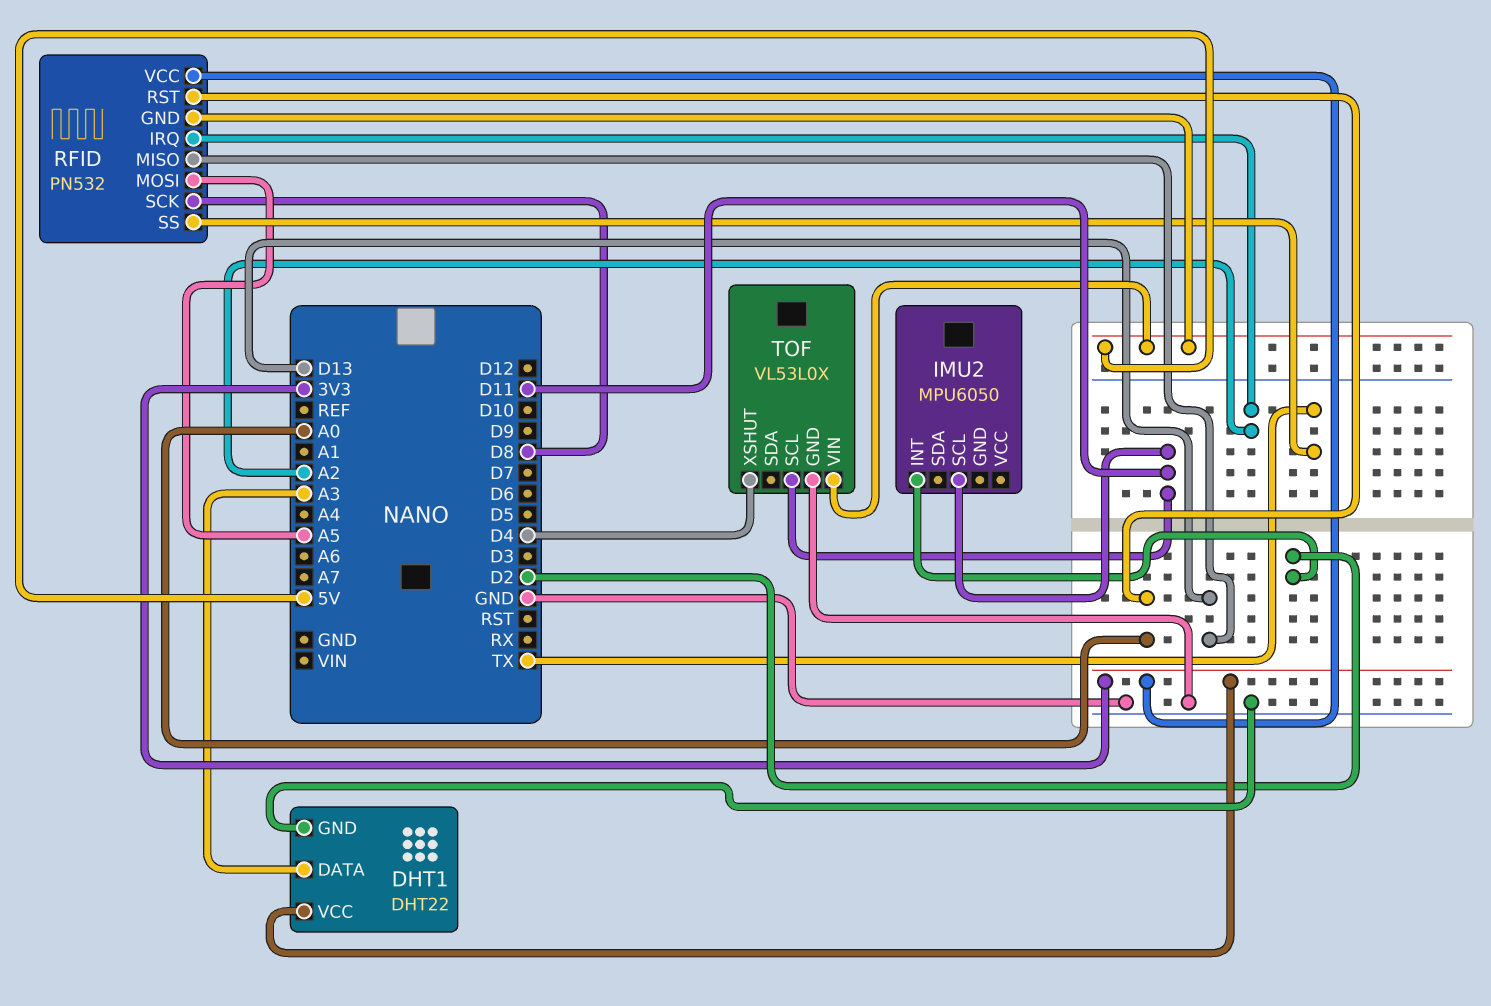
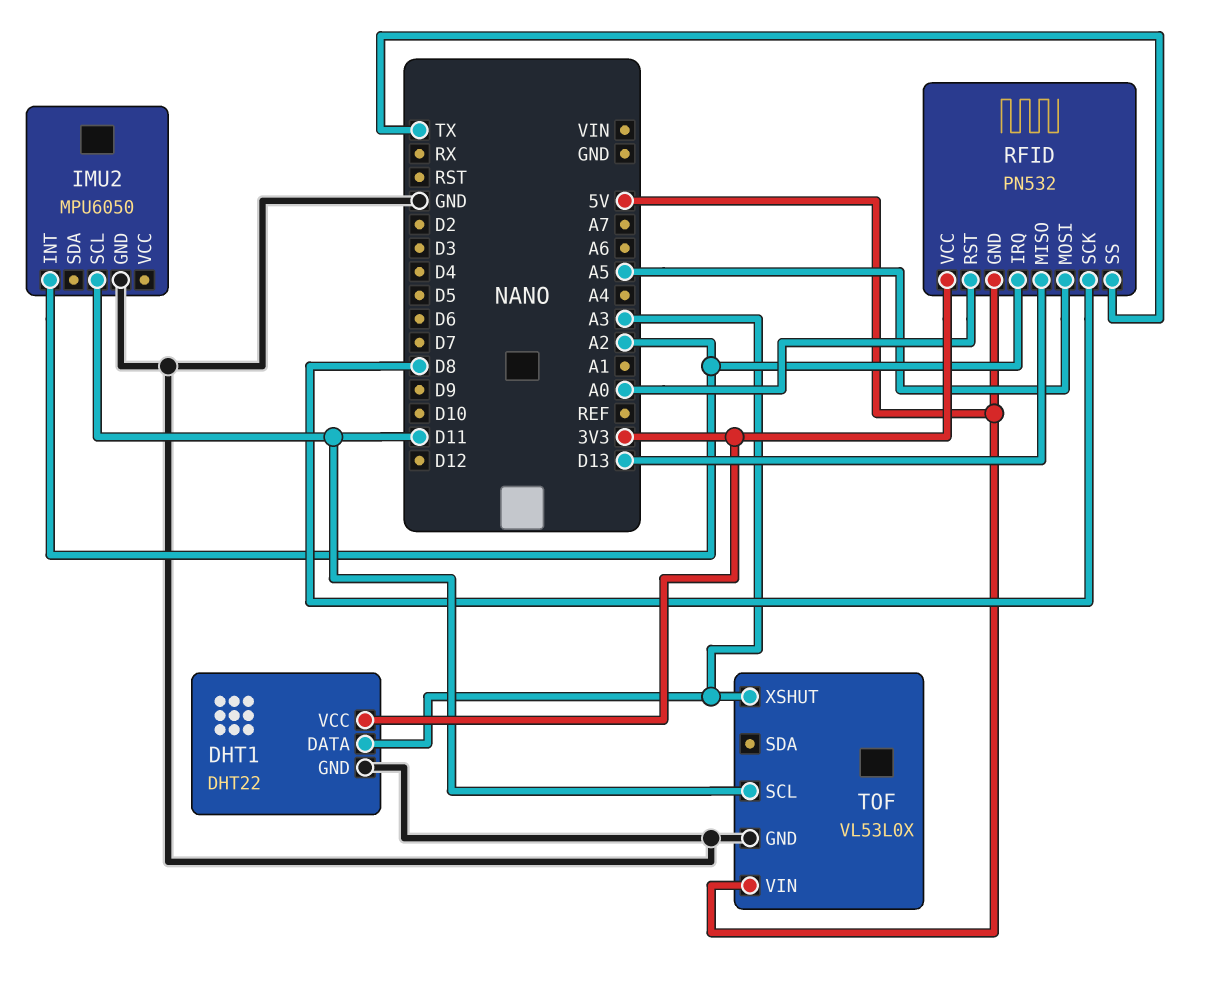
IMU2 pin GND: none -> GND
IMU2 pin INT: D2 -> A2
TOF pin XSHUT: D4 -> A3

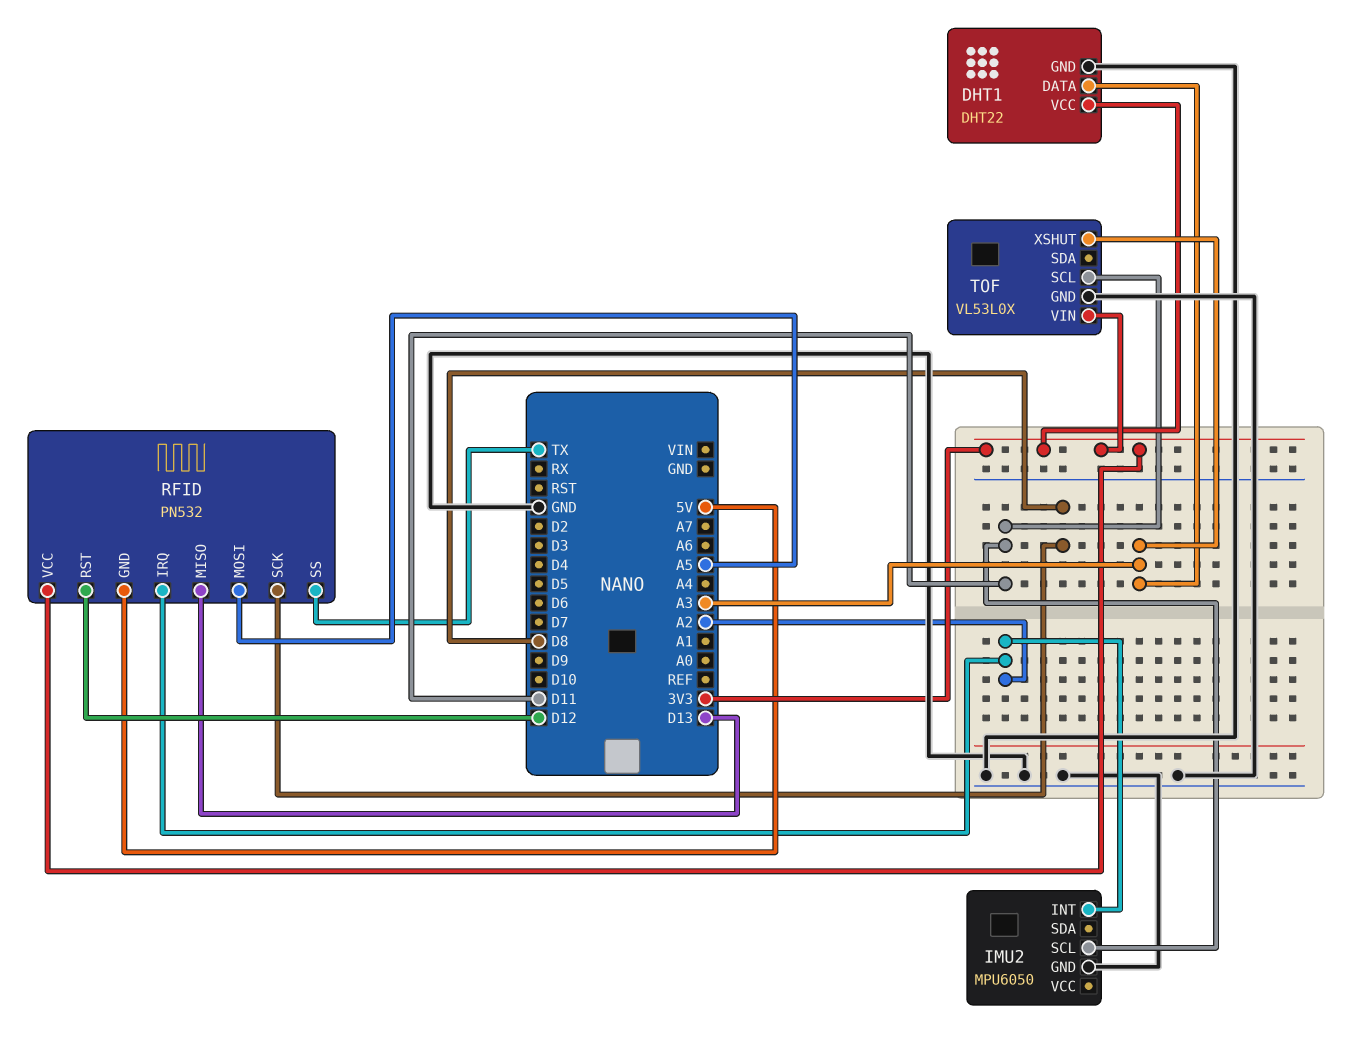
RFID pin RST: A0 -> D12
TOF pin VIN: 5V -> 3V3

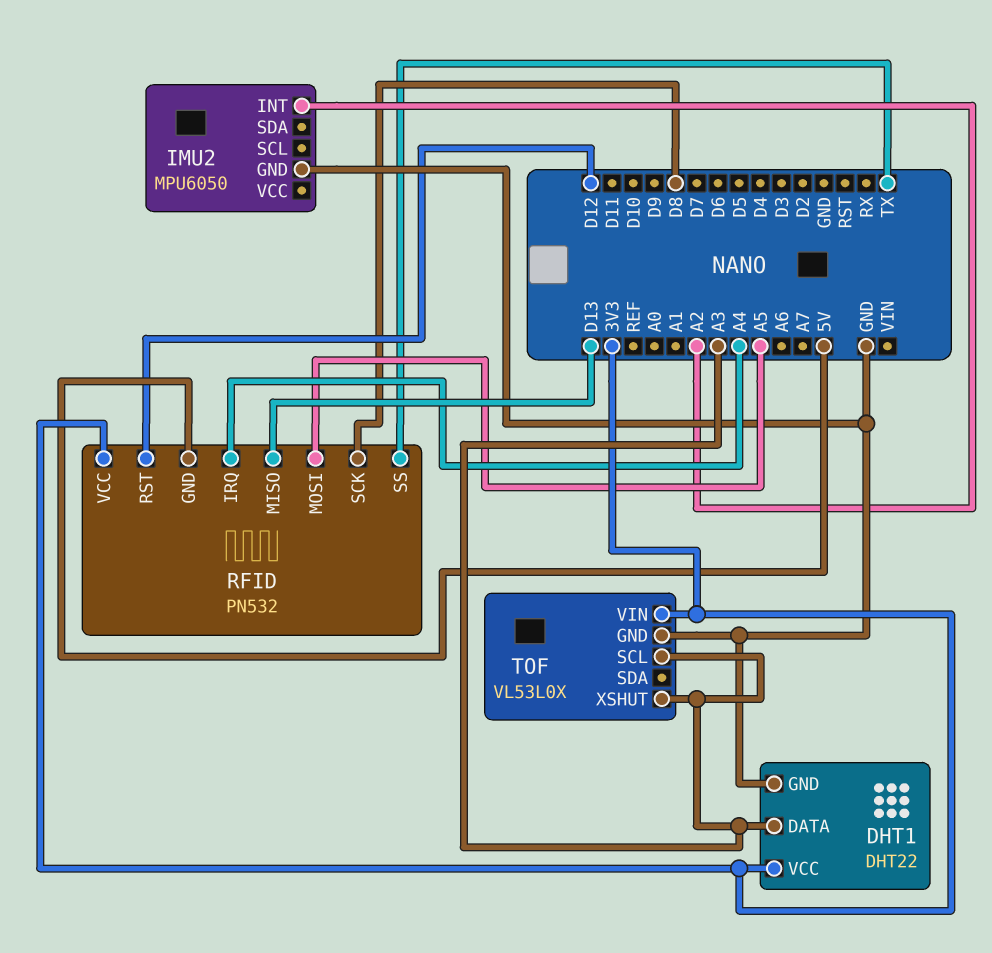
IMU2 pin SCL: D11 -> none
RFID pin IRQ: A2 -> A4
TOF pin SCL: D11 -> A3

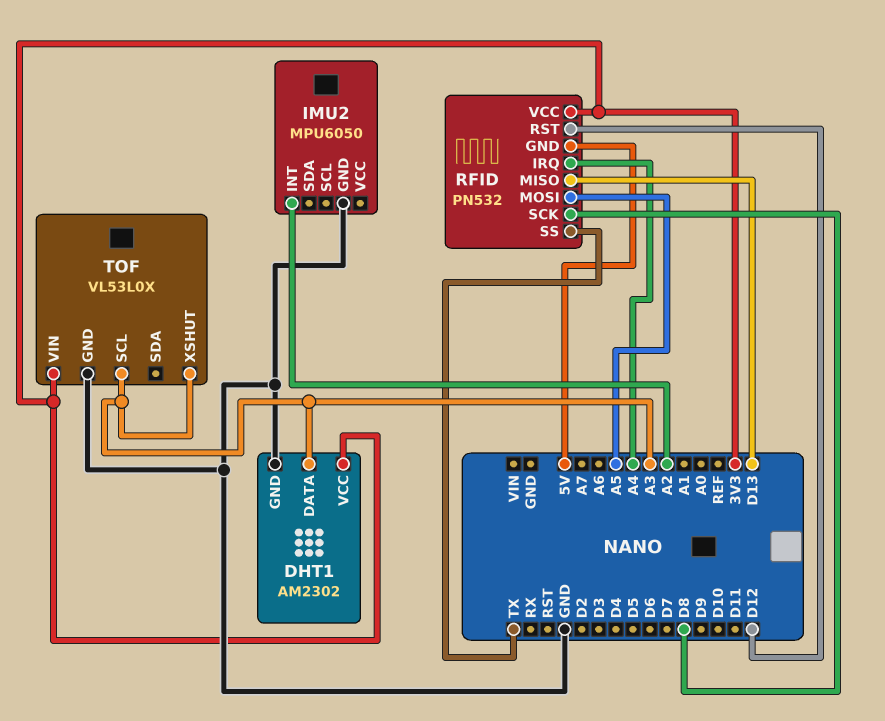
DHT1: DHT22 -> AM2302

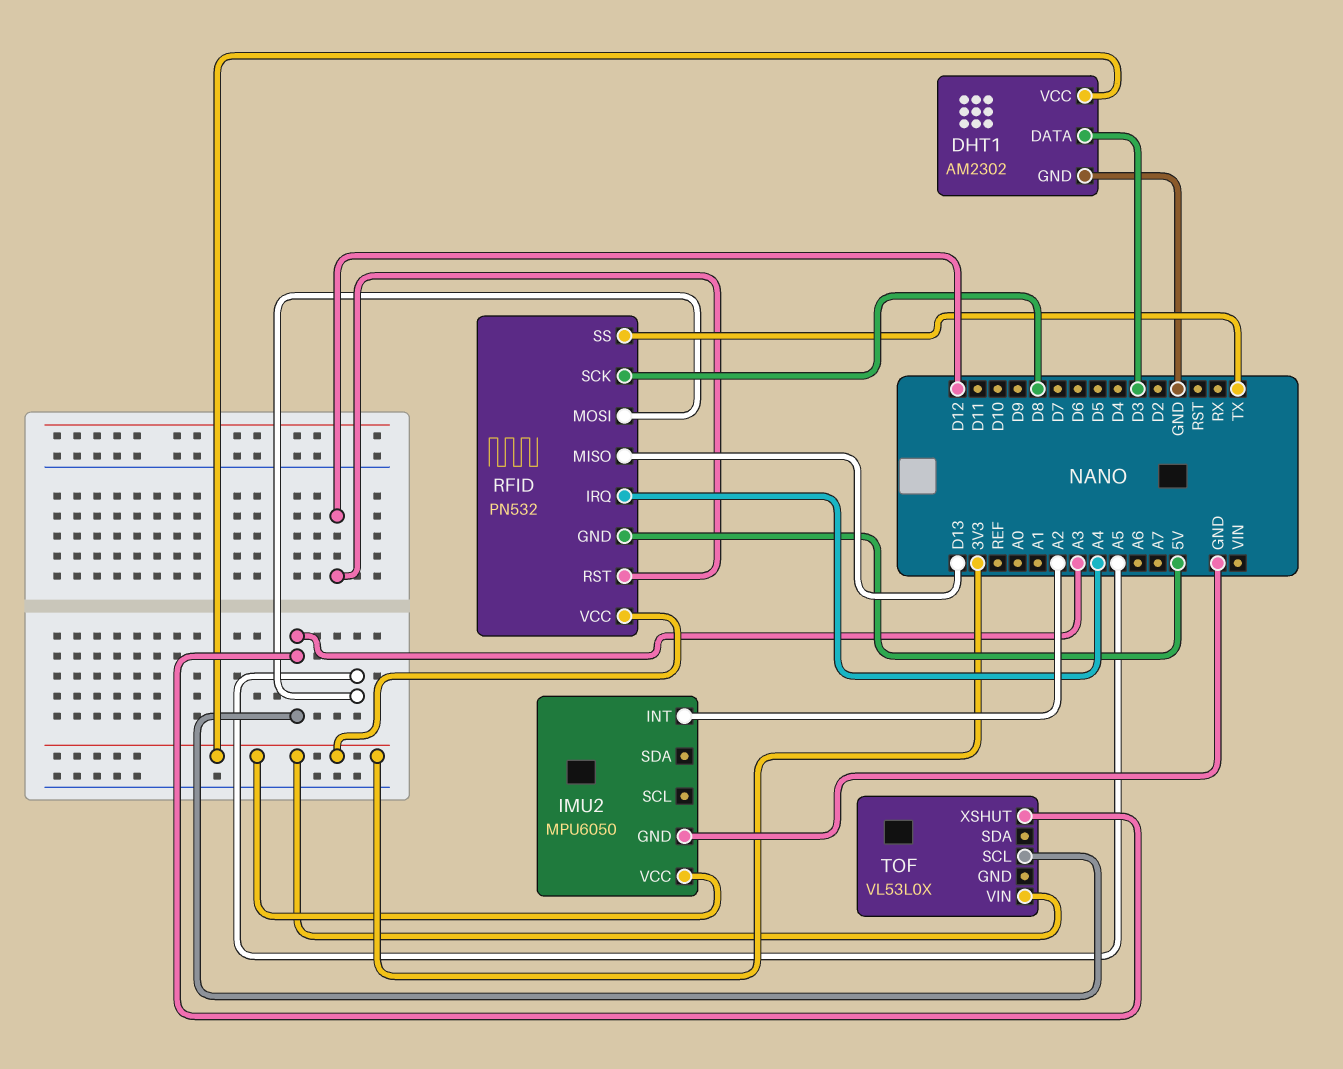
DHT1 pin DATA: A3 -> D3
IMU2 pin VCC: none -> 3V3
TOF pin GND: GND -> none

